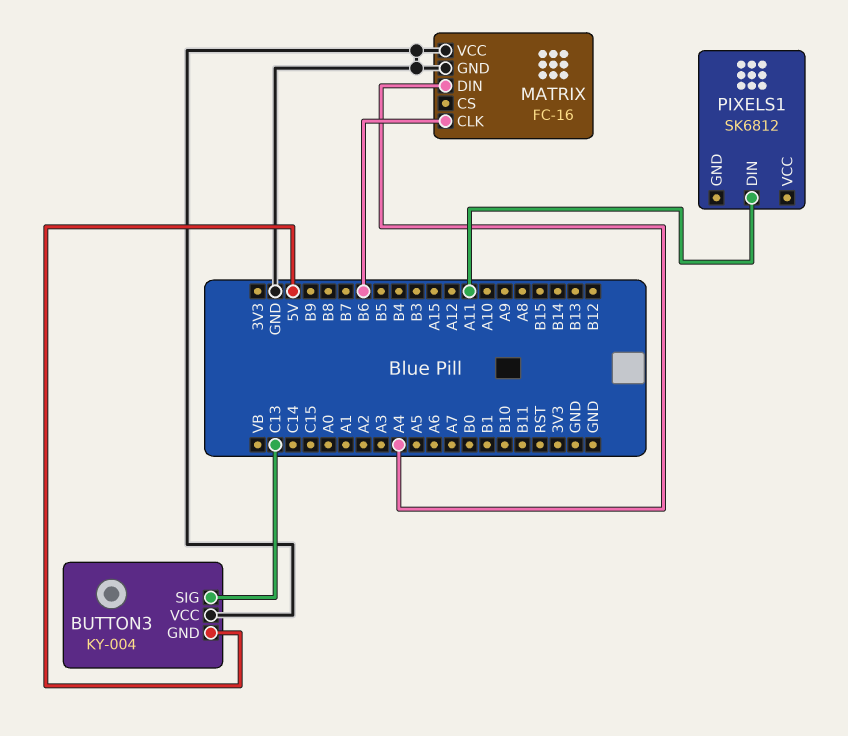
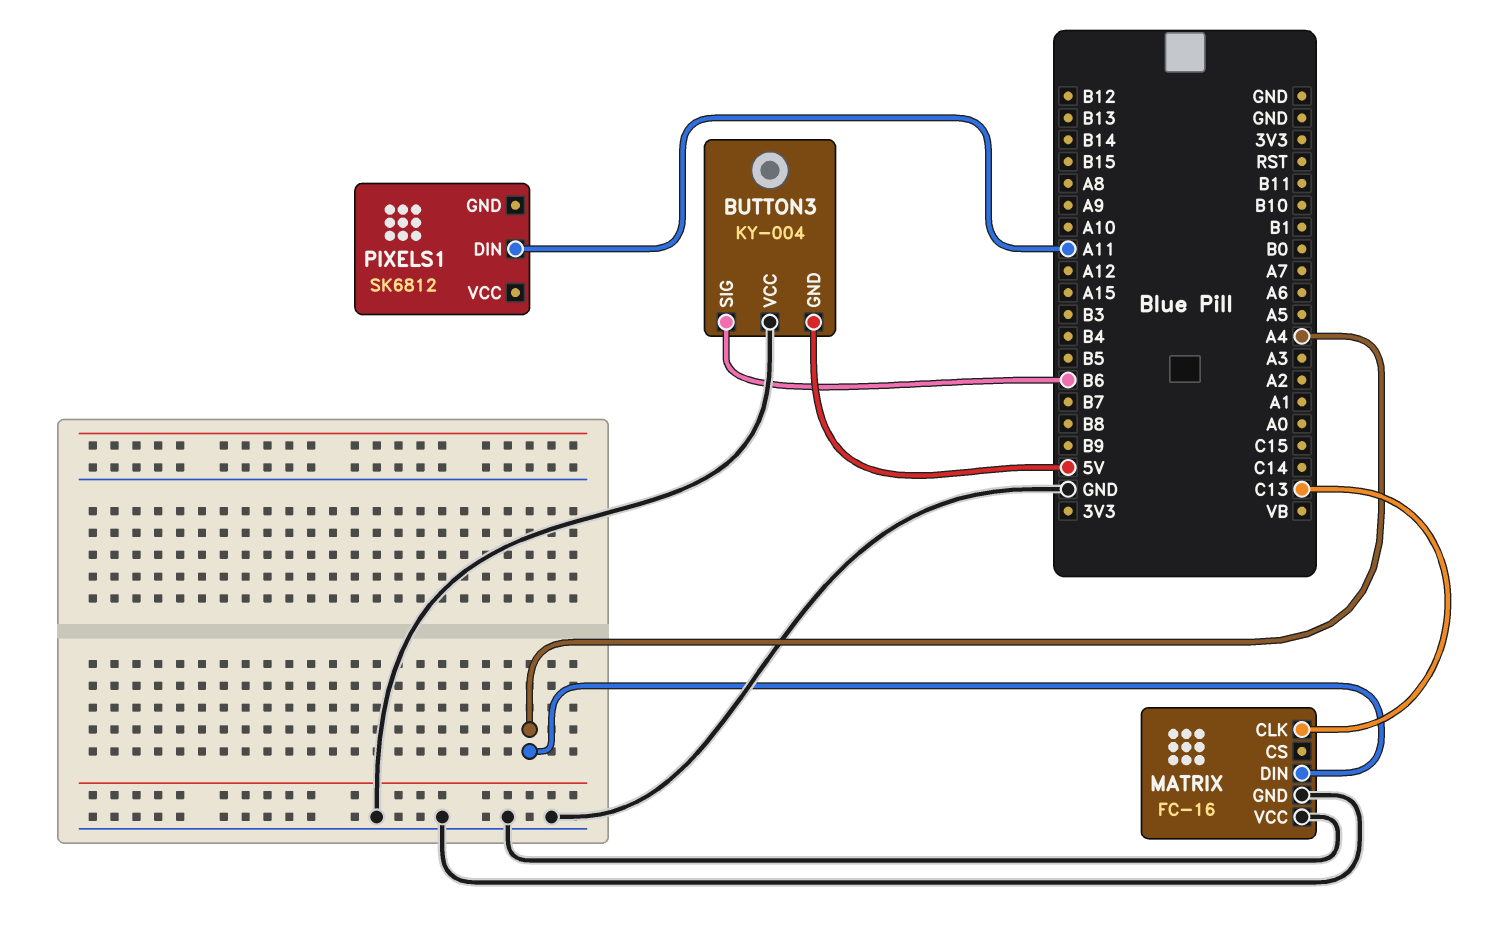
BUTTON3 pin SIG: C13 -> B6
MATRIX pin CLK: B6 -> C13

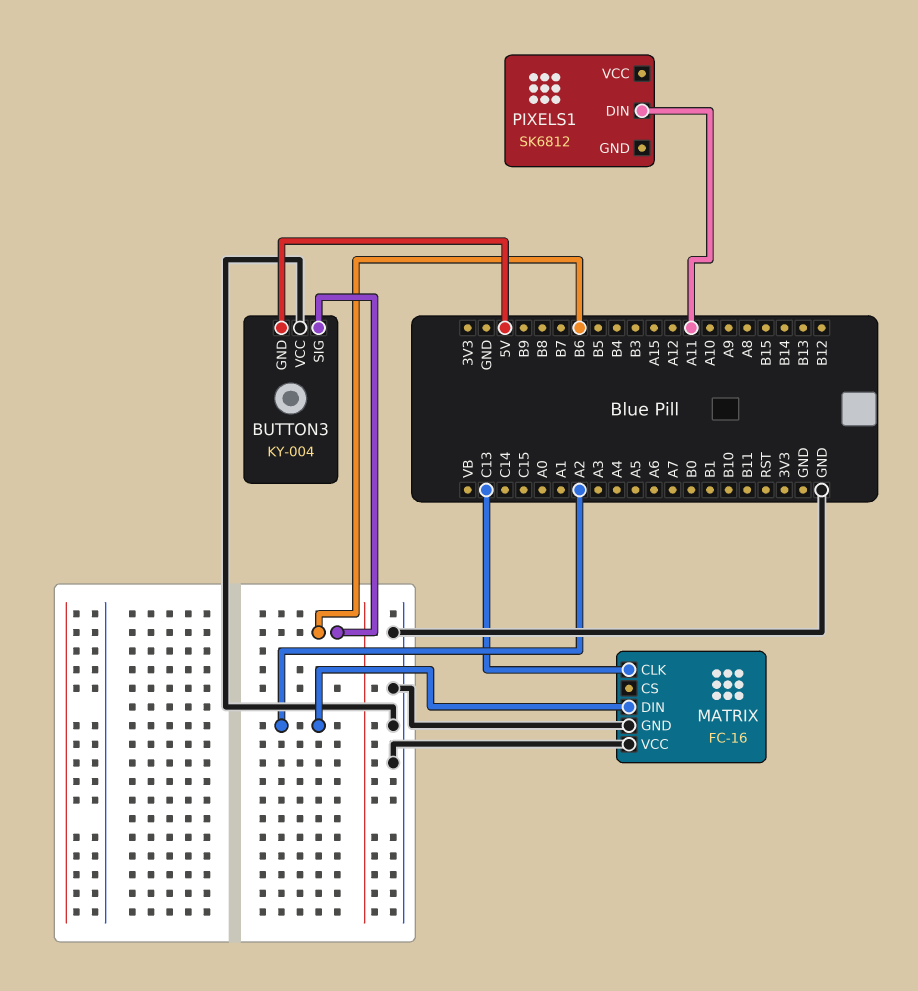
MATRIX pin DIN: A4 -> A2

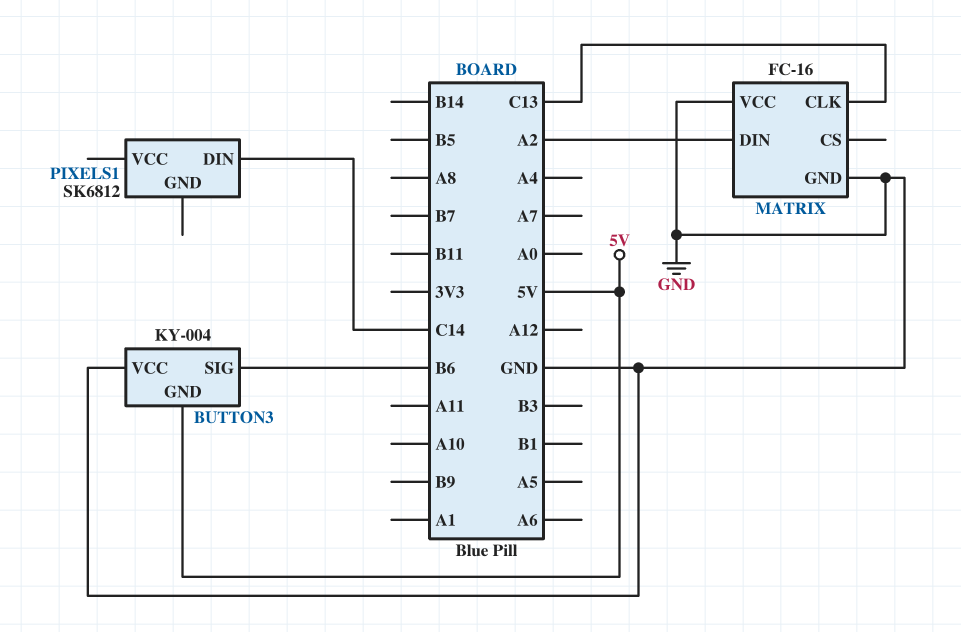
PIXELS1 pin DIN: A11 -> C14

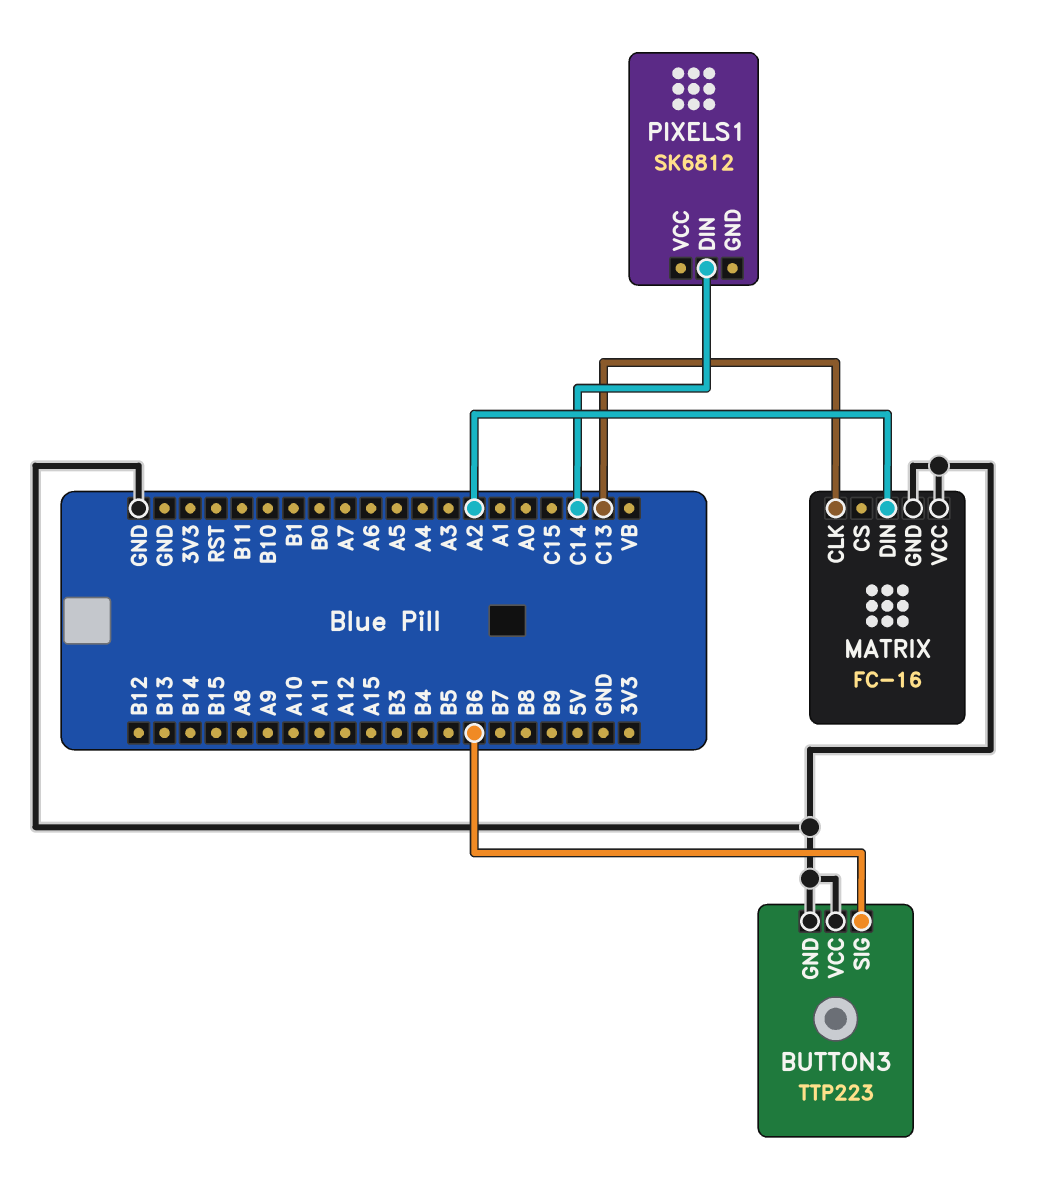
BUTTON3: KY-004 -> TTP223
BUTTON3 pin GND: 5V -> GND

